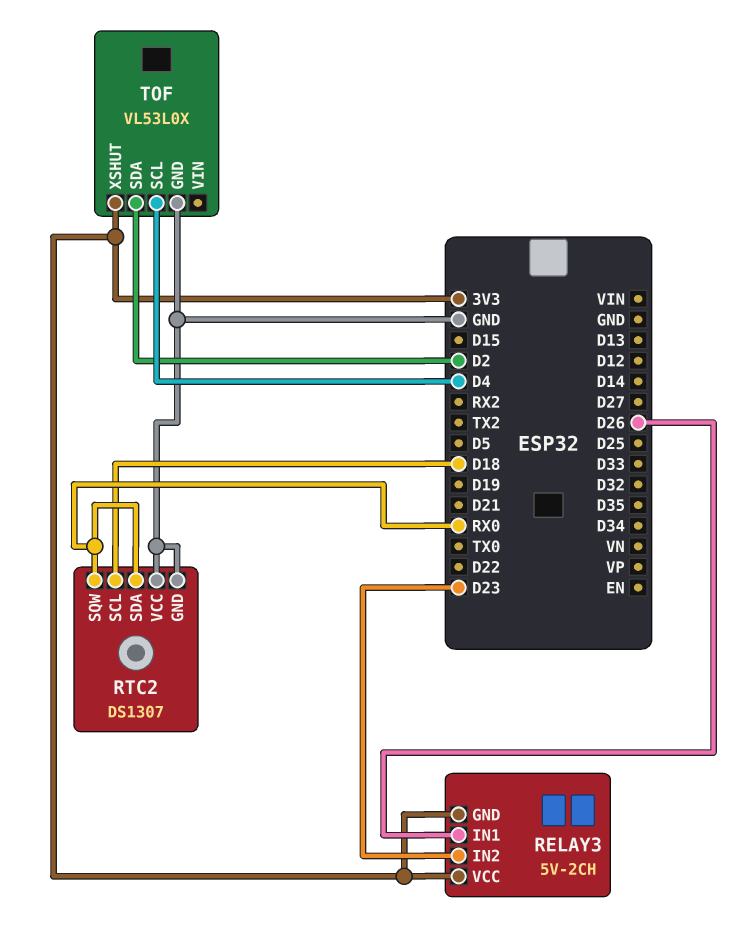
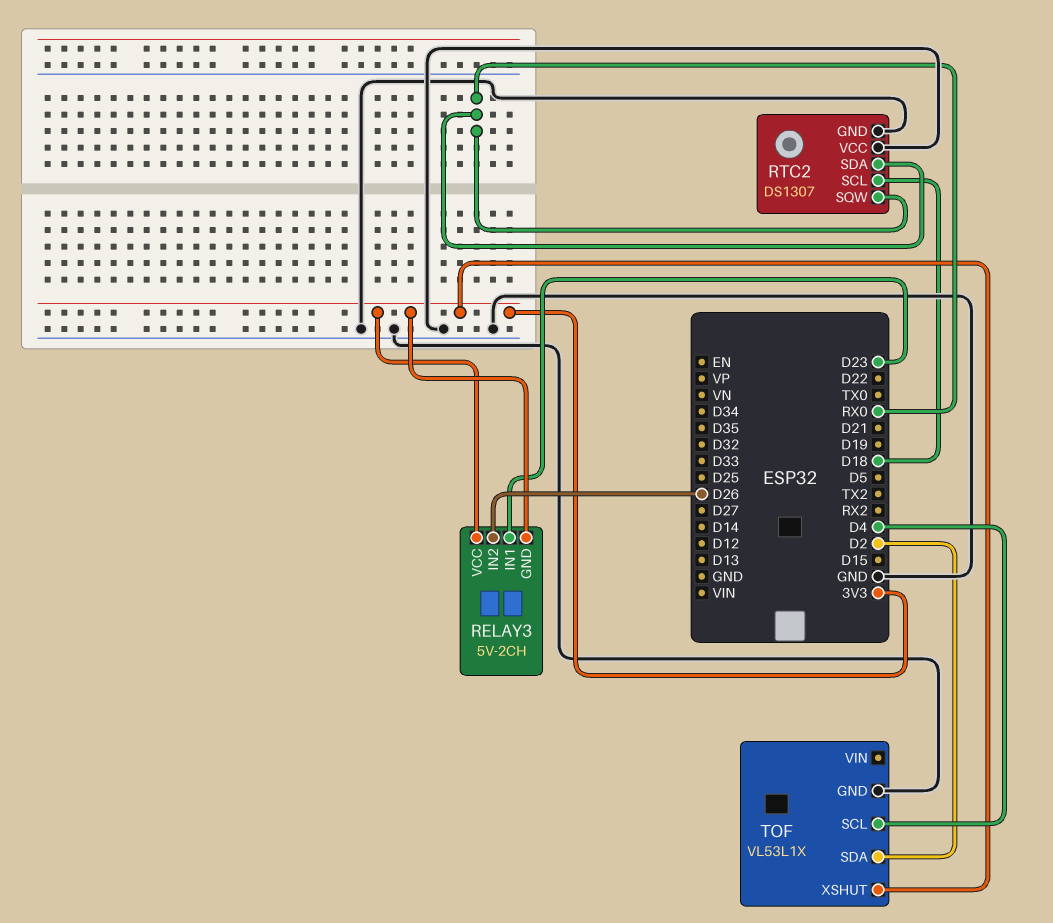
RELAY3 pin IN1: D26 -> D23
RELAY3 pin IN2: D23 -> D26
TOF: VL53L0X -> VL53L1X

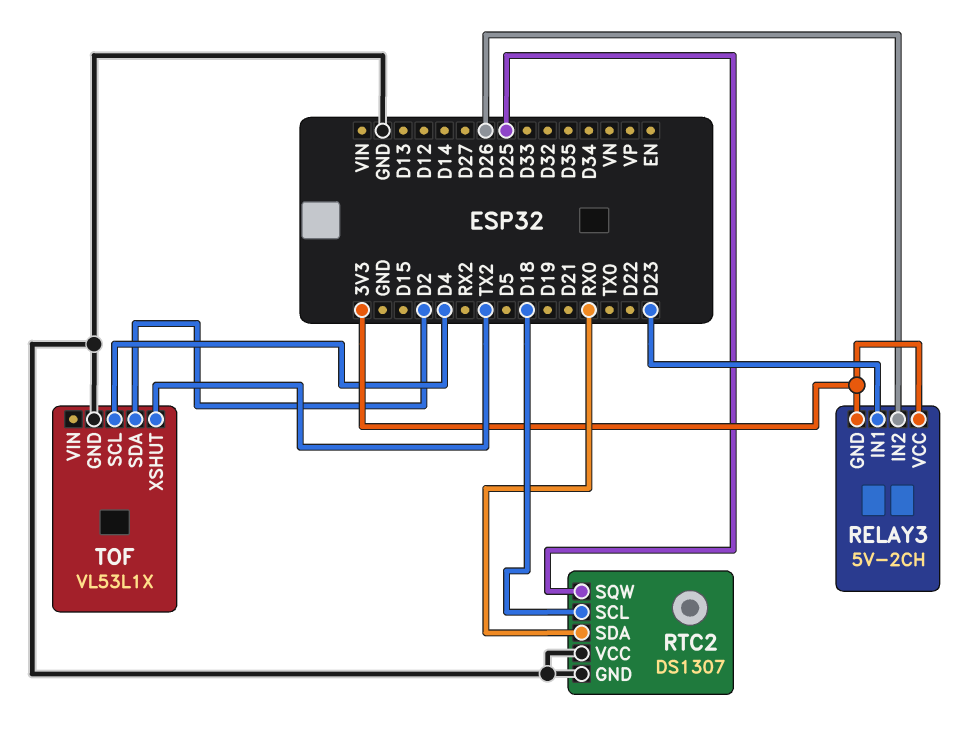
RTC2 pin SQW: RX0 -> D25
TOF pin XSHUT: 3V3 -> TX2

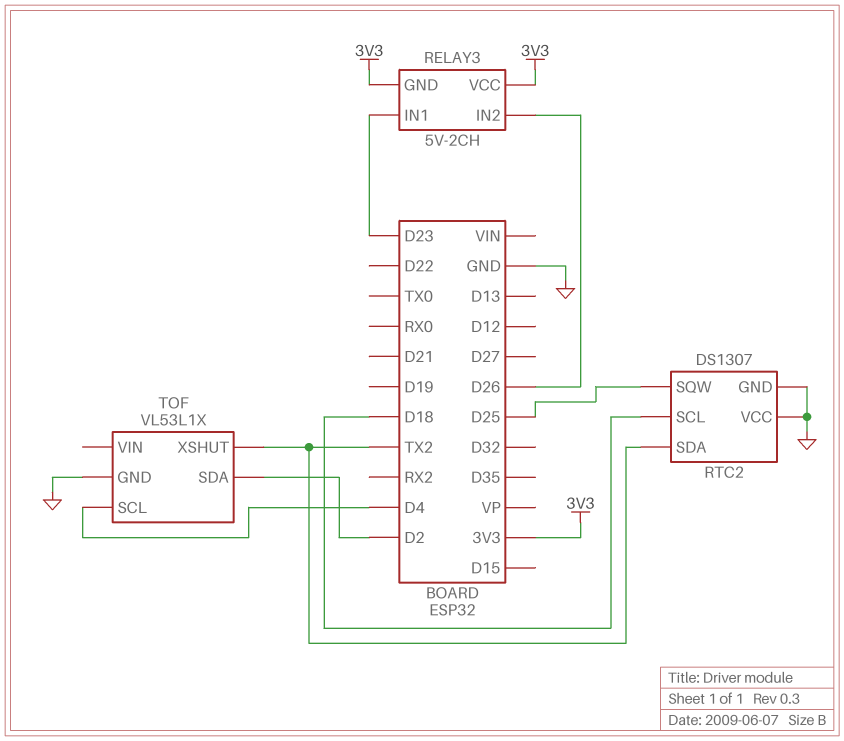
RTC2 pin SDA: RX0 -> TX2

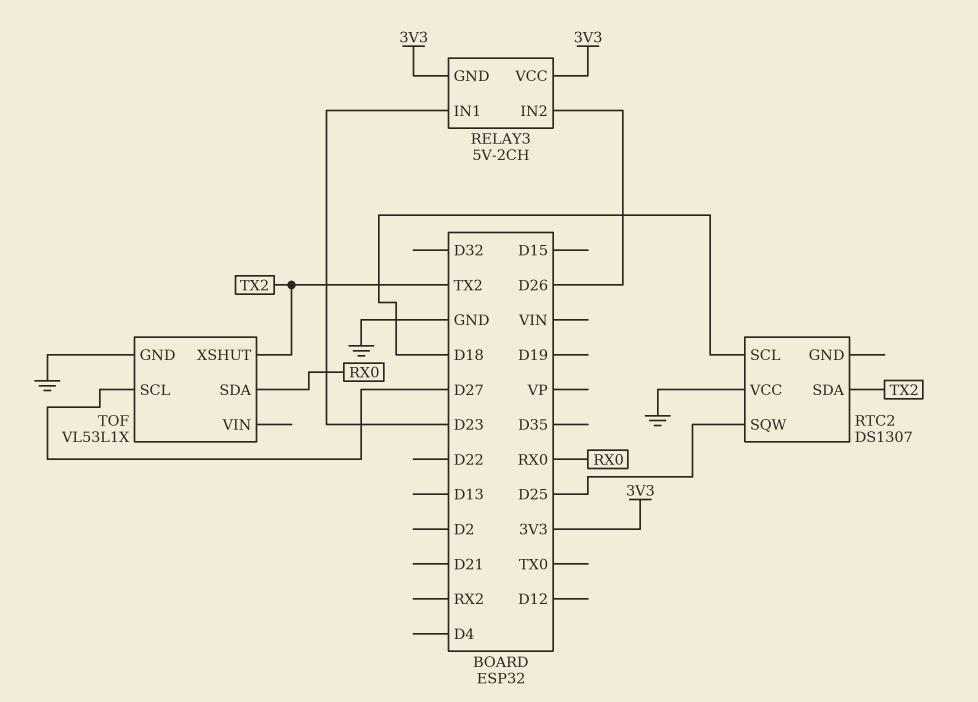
RTC2 pin GND: GND -> none
TOF pin SCL: D4 -> D27
TOF pin SDA: D2 -> RX0

